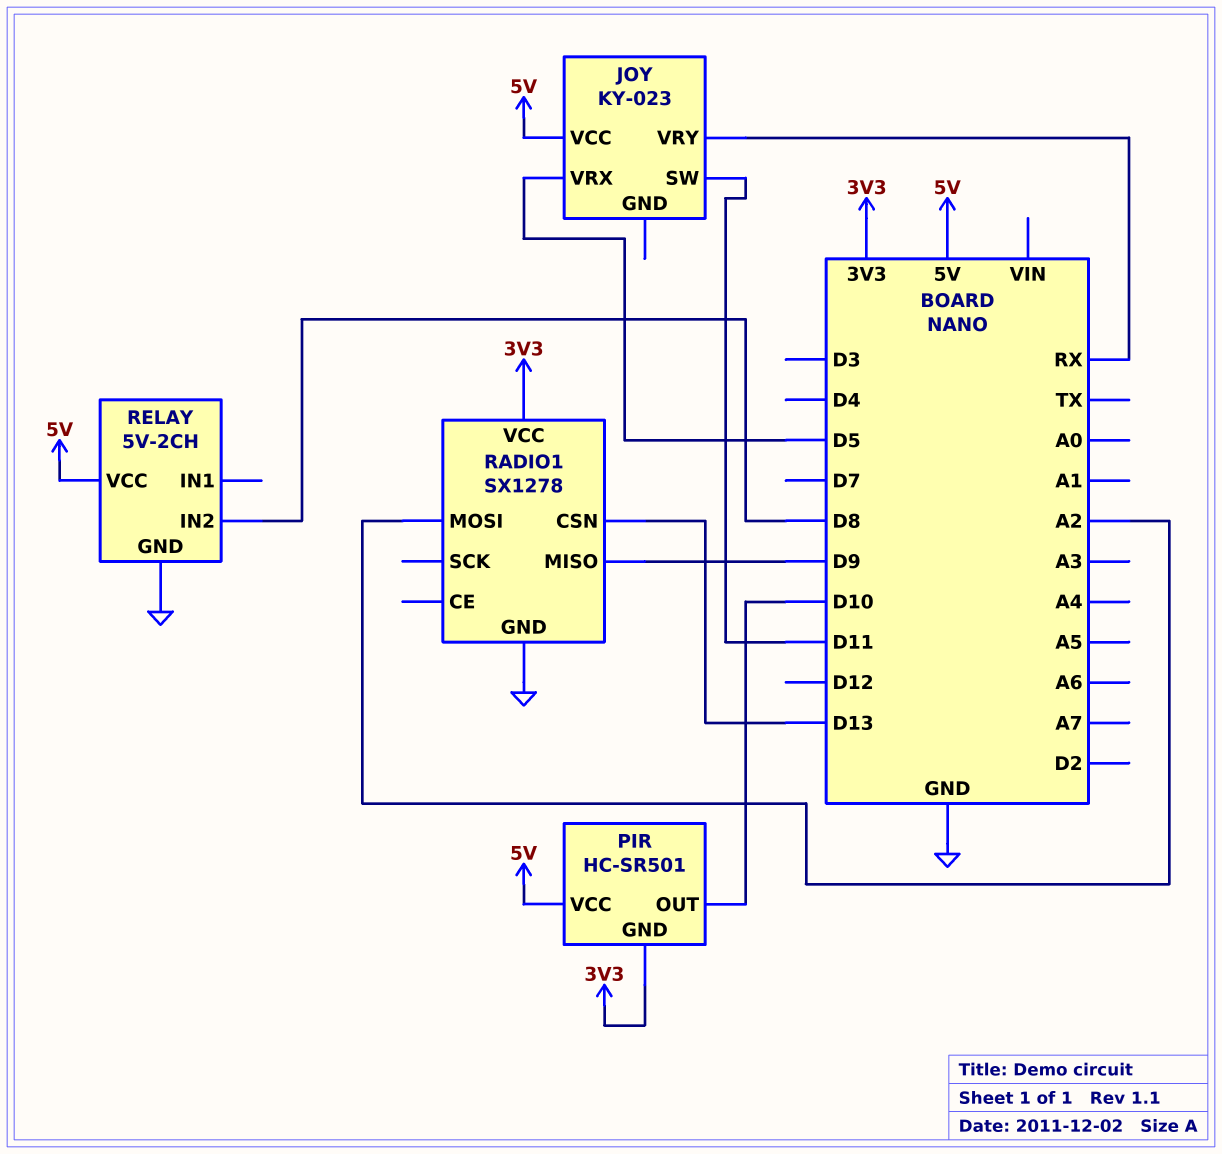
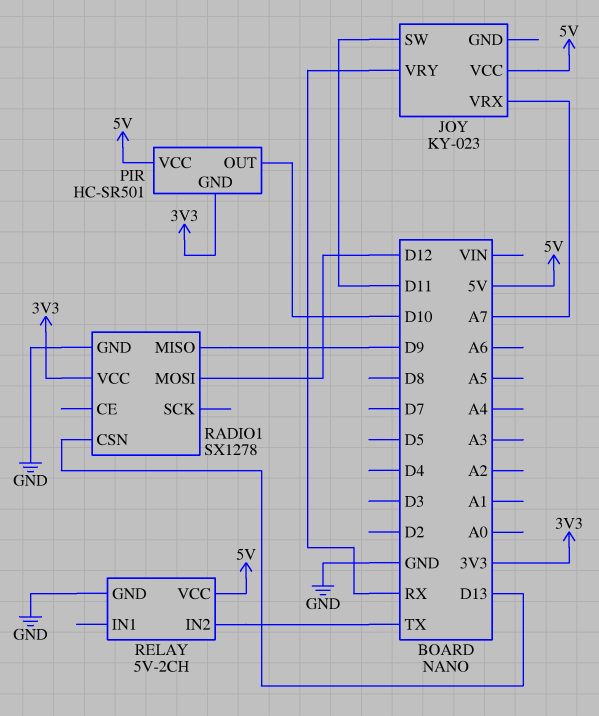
JOY pin VRX: D5 -> A7
RADIO1 pin MOSI: A2 -> D12
RELAY pin IN2: D8 -> TX

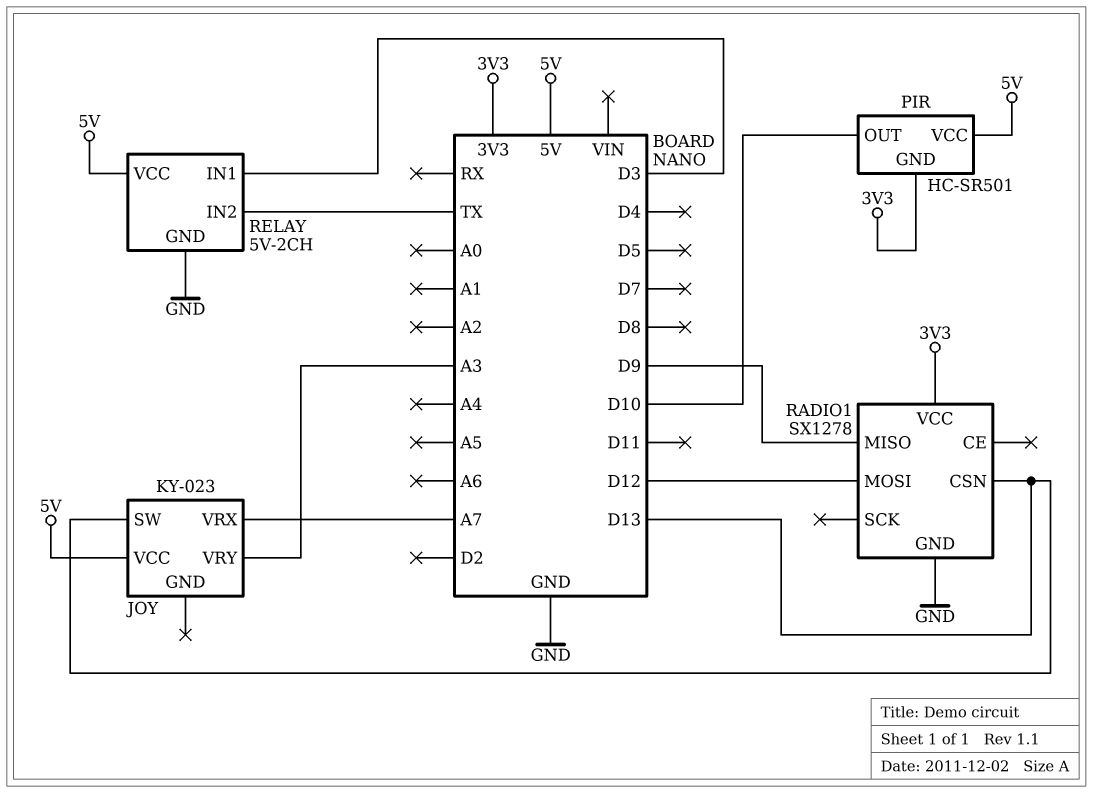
JOY pin SW: D11 -> D13
JOY pin VRY: RX -> A3
RELAY pin IN1: none -> D3

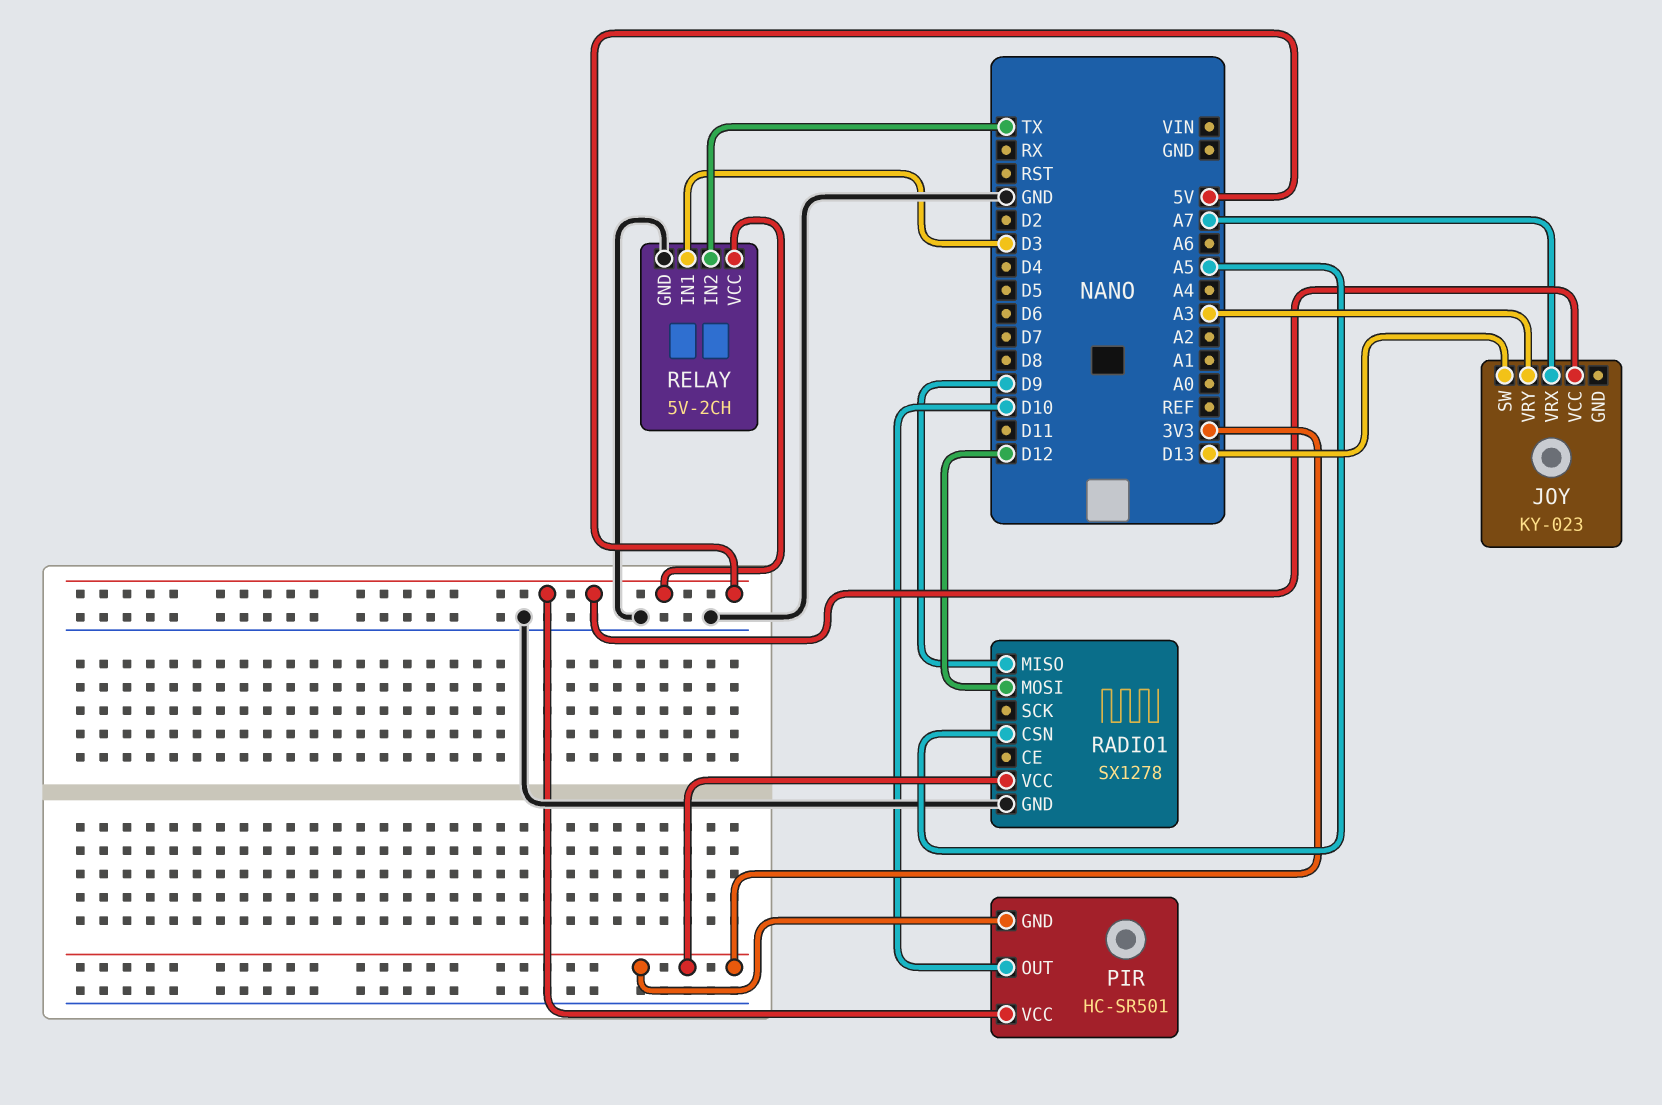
RADIO1 pin CSN: D13 -> A5

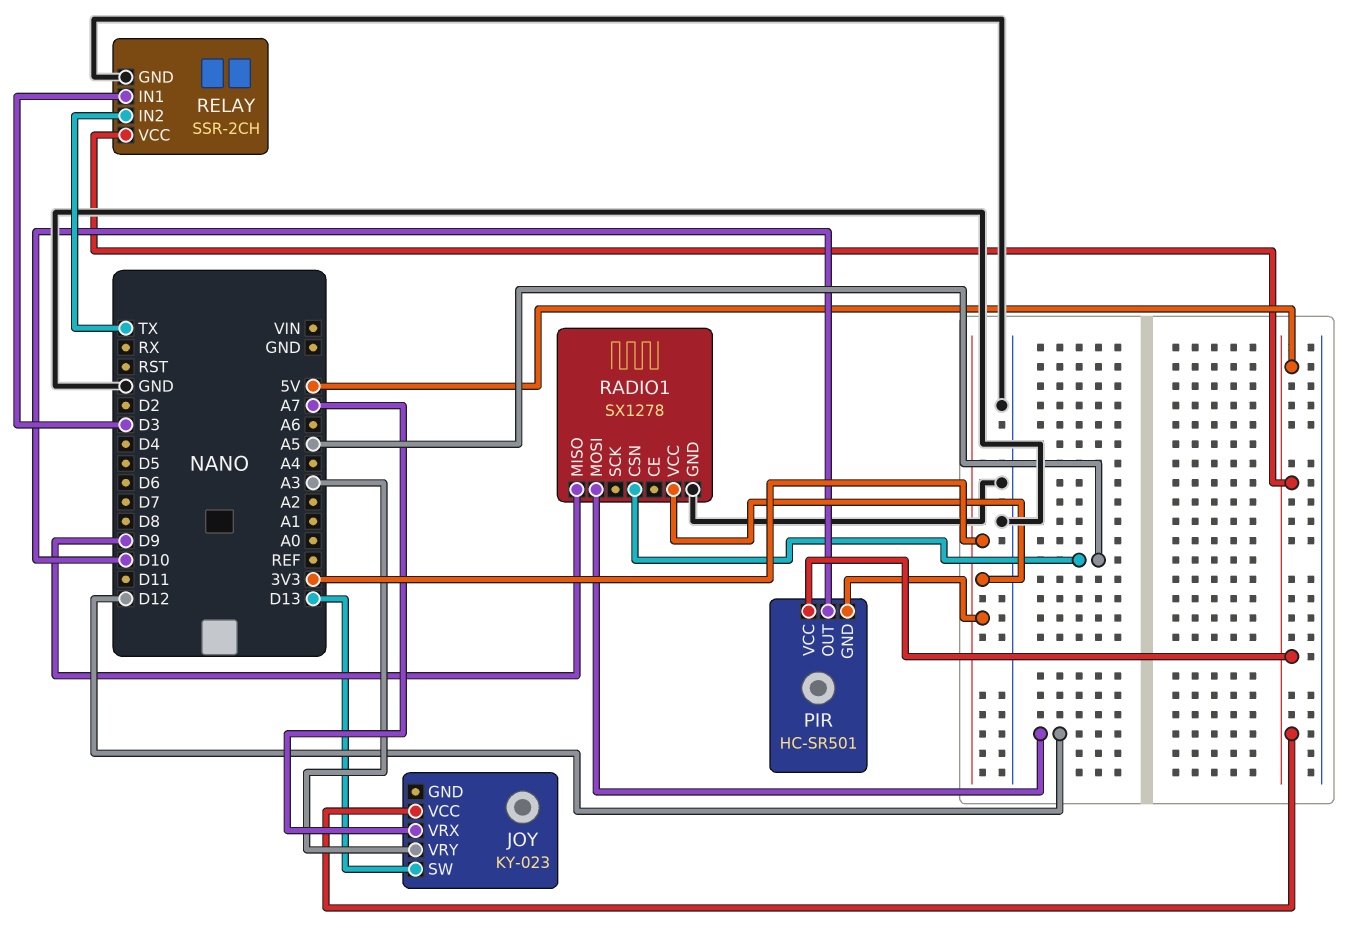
RELAY: 5V-2CH -> SSR-2CH

